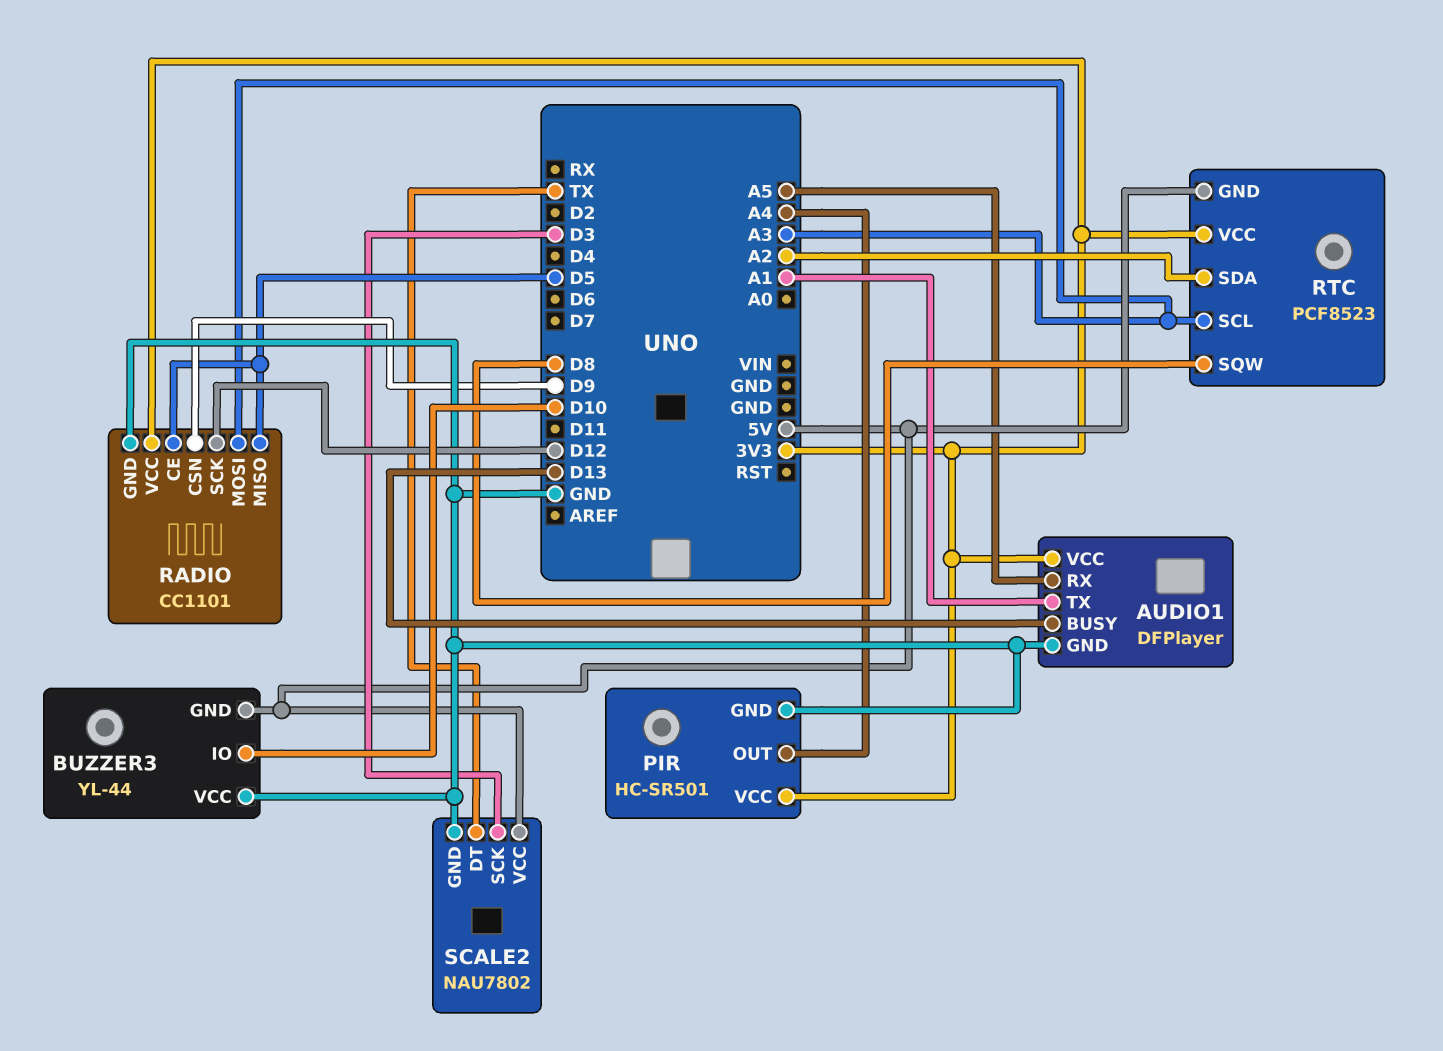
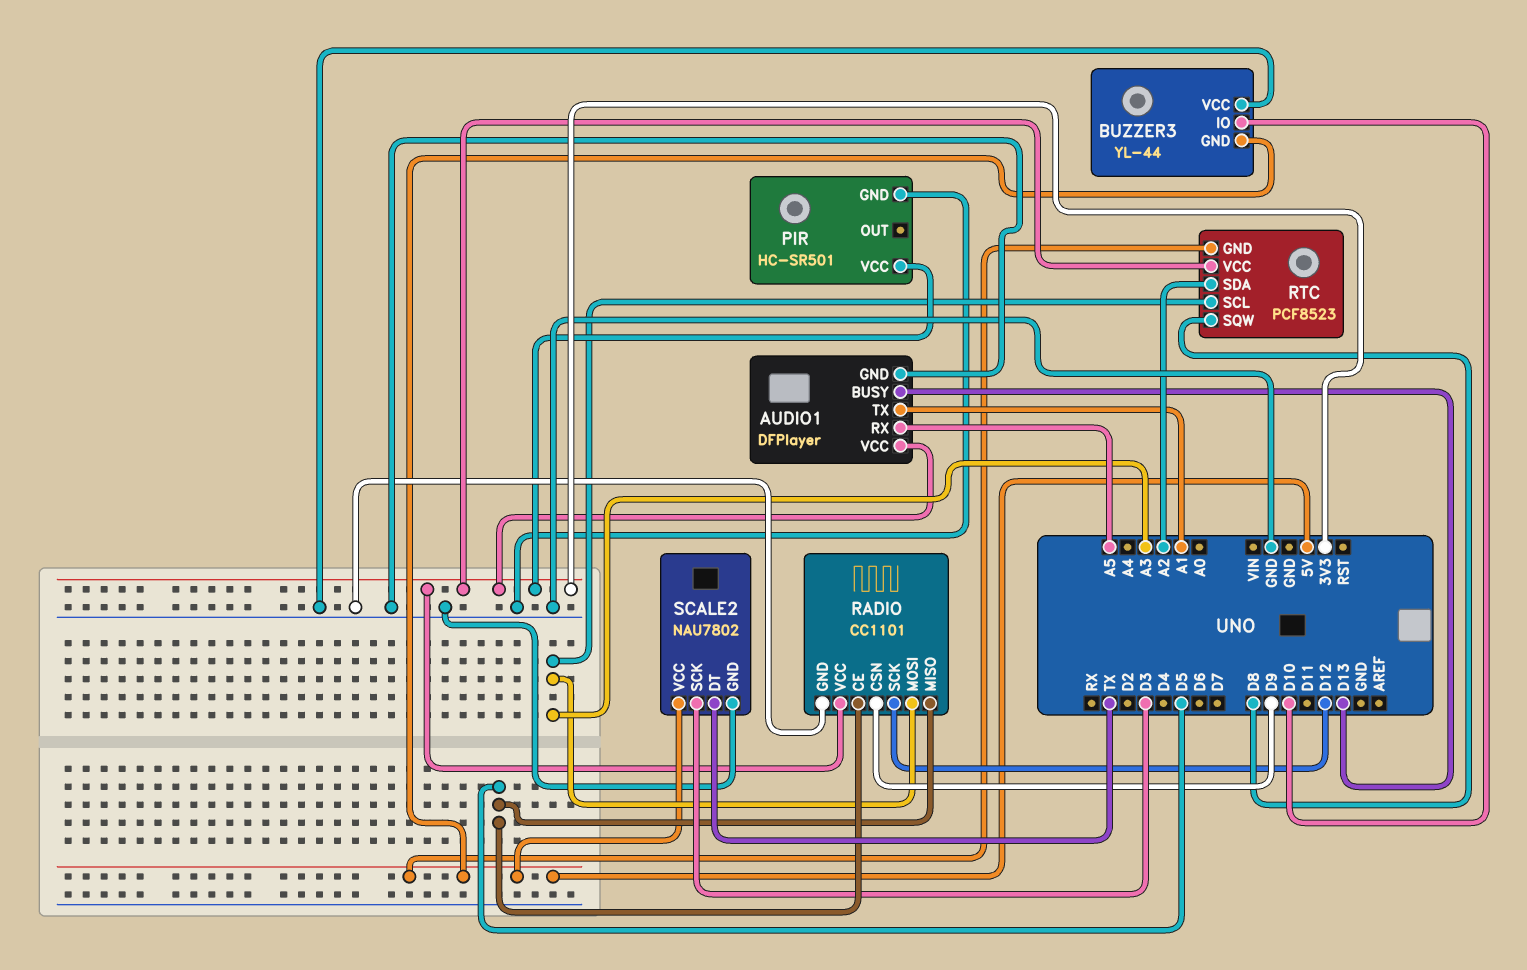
PIR pin OUT: A4 -> none

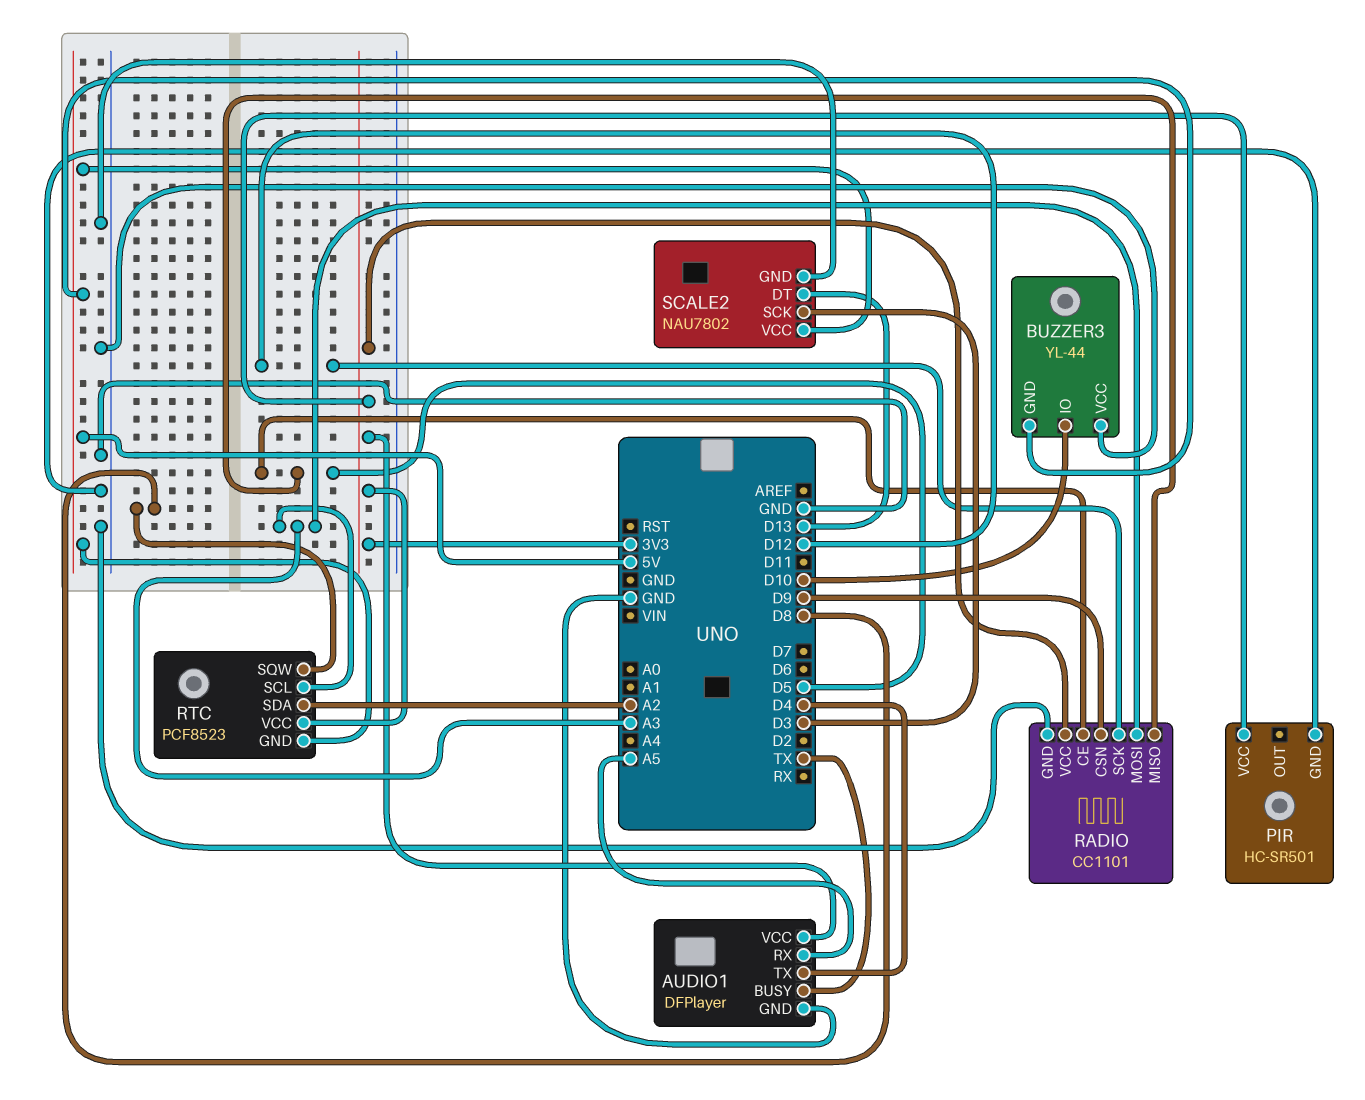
AUDIO1 pin BUSY: D13 -> TX
AUDIO1 pin TX: A1 -> D4
SCALE2 pin DT: TX -> D13

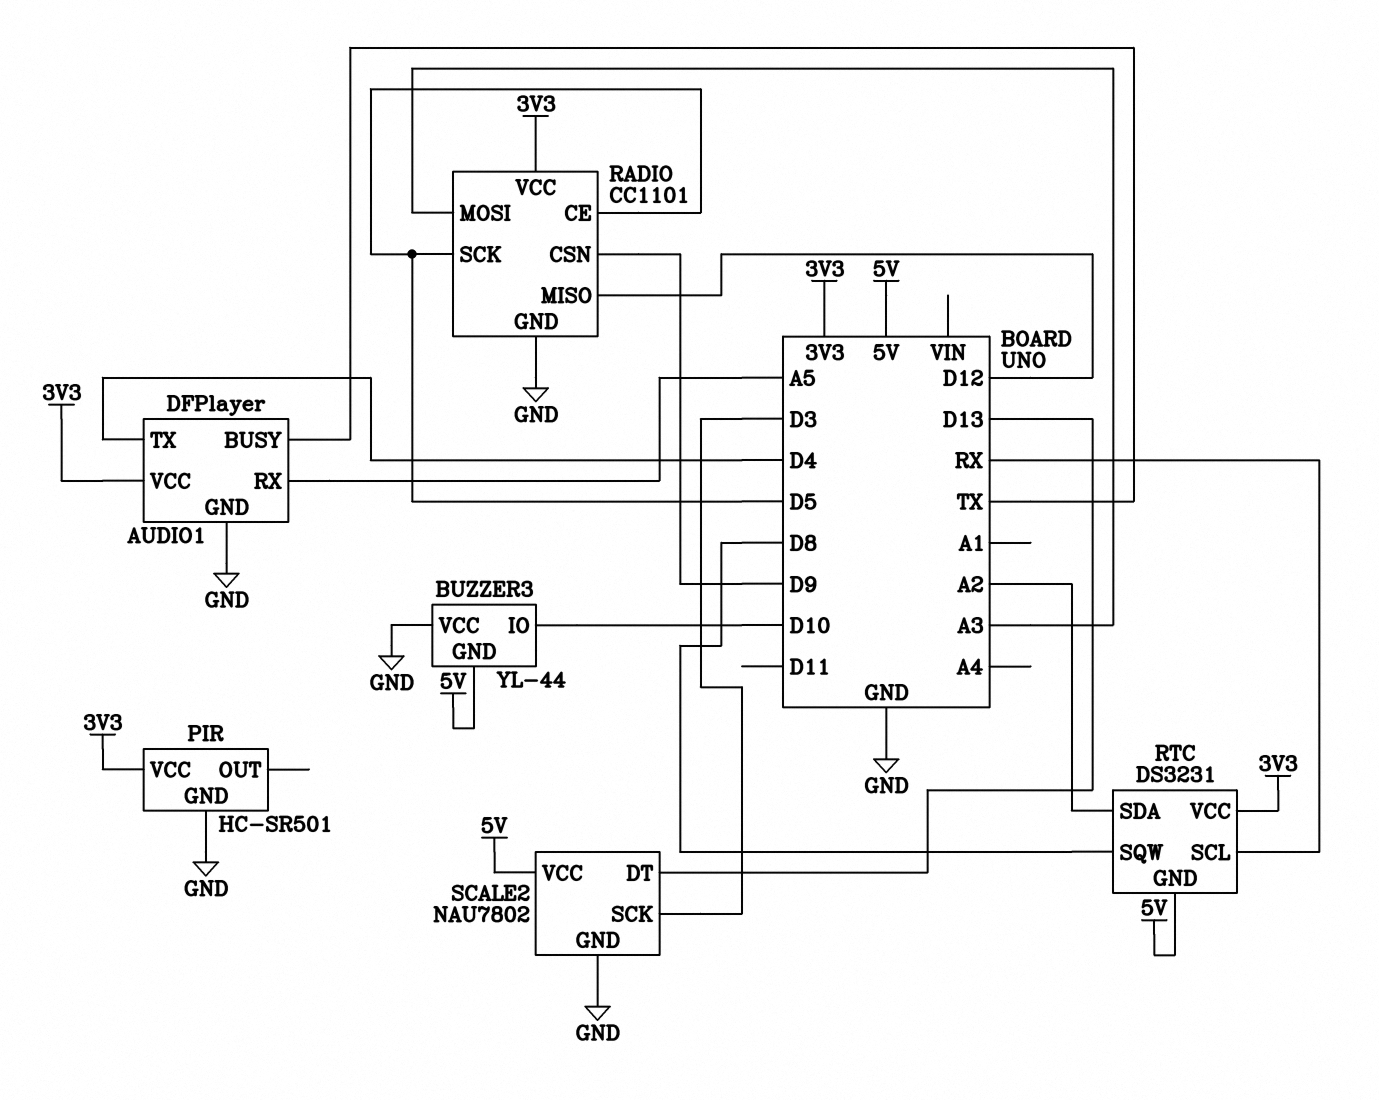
RADIO pin MISO: D5 -> D12
RADIO pin SCK: D12 -> D5
RTC: PCF8523 -> DS3231
RTC pin SCL: A3 -> RX

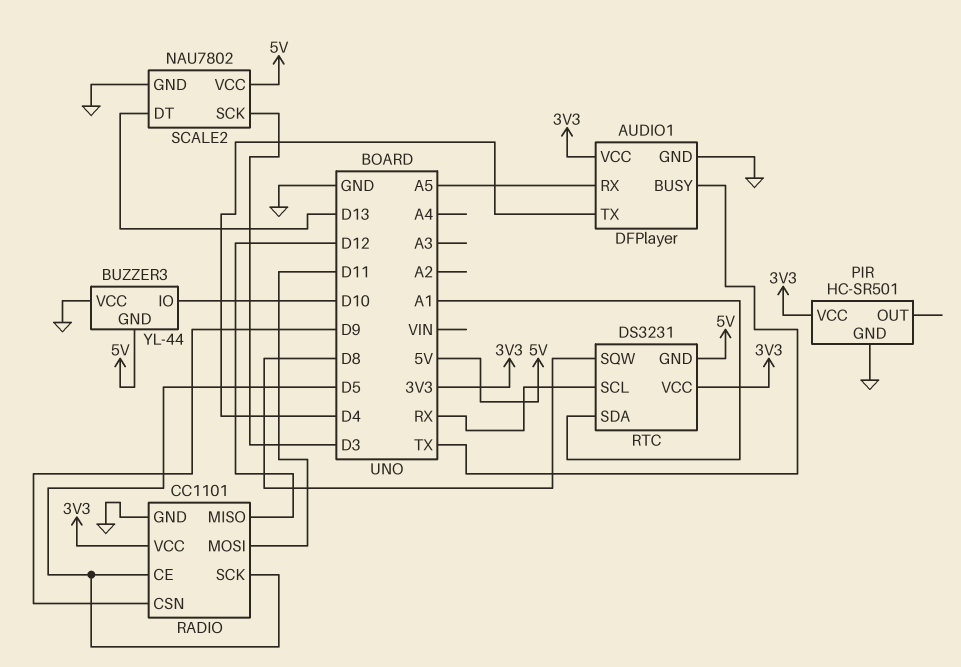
RADIO pin MOSI: A3 -> D11
RTC pin SDA: A2 -> A1

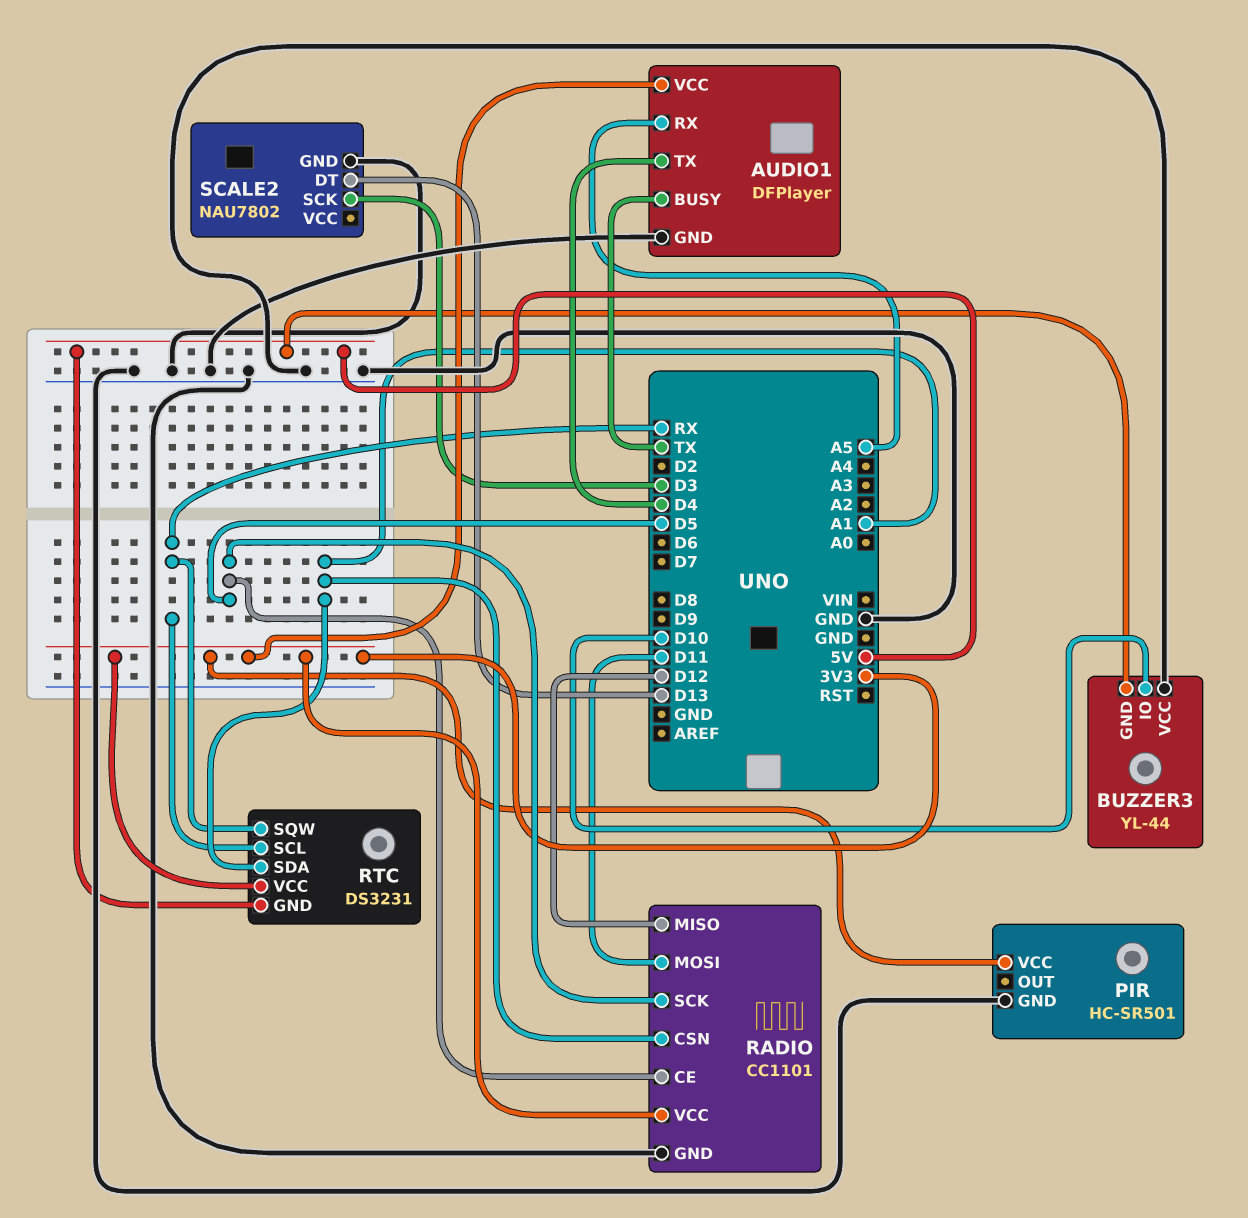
RADIO pin CSN: D9 -> A1
RTC pin SQW: D8 -> RX
SCALE2 pin VCC: 5V -> none

